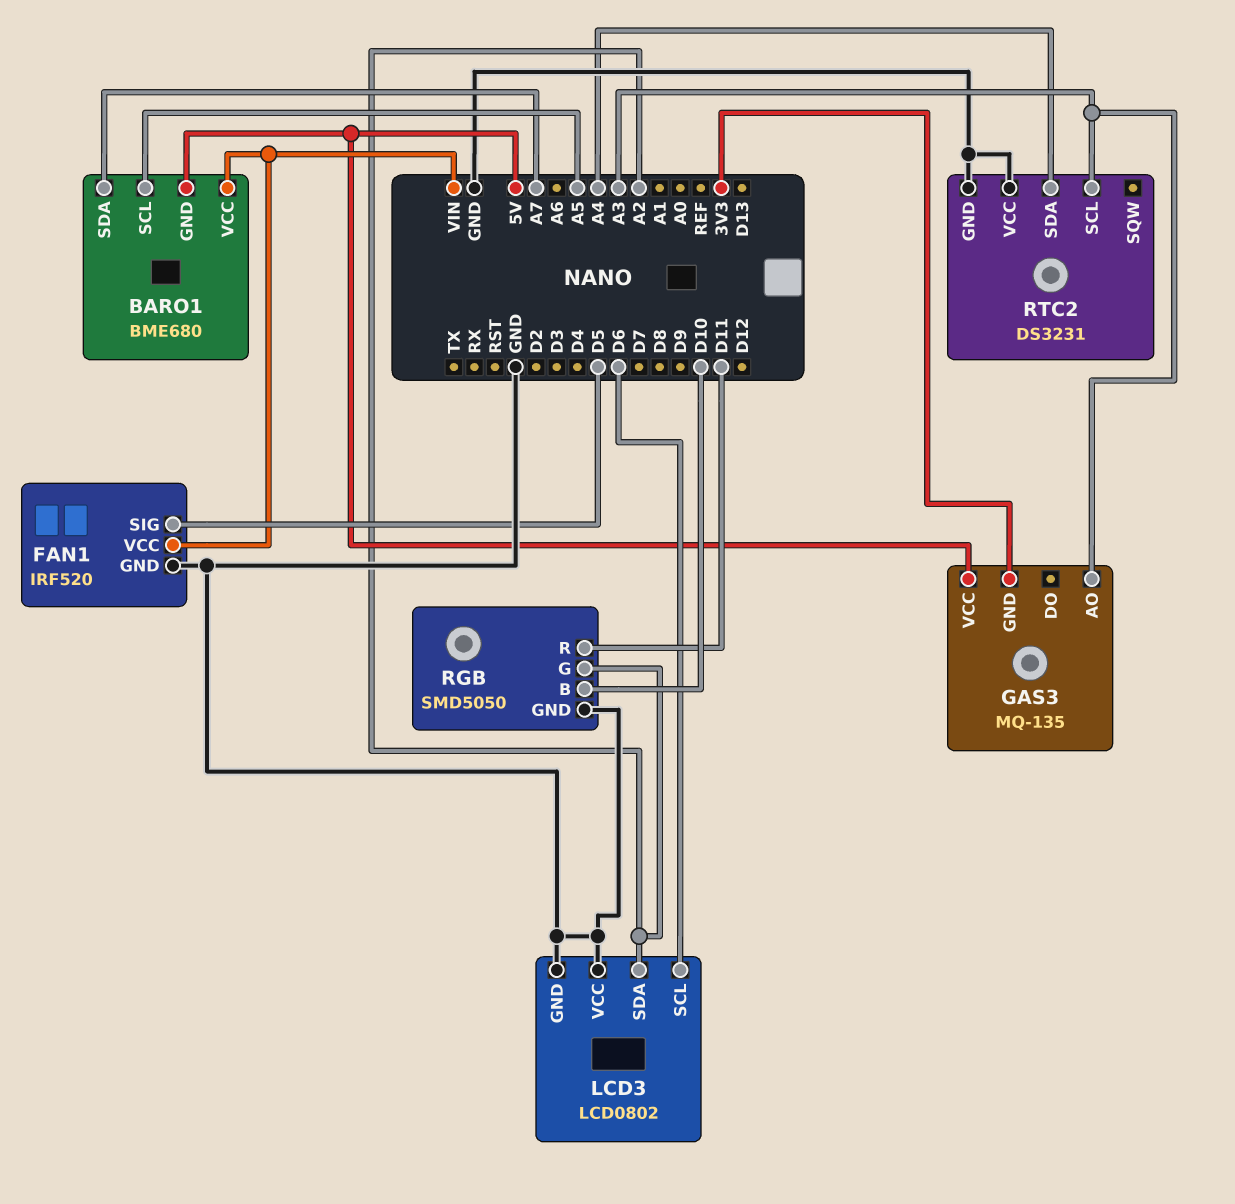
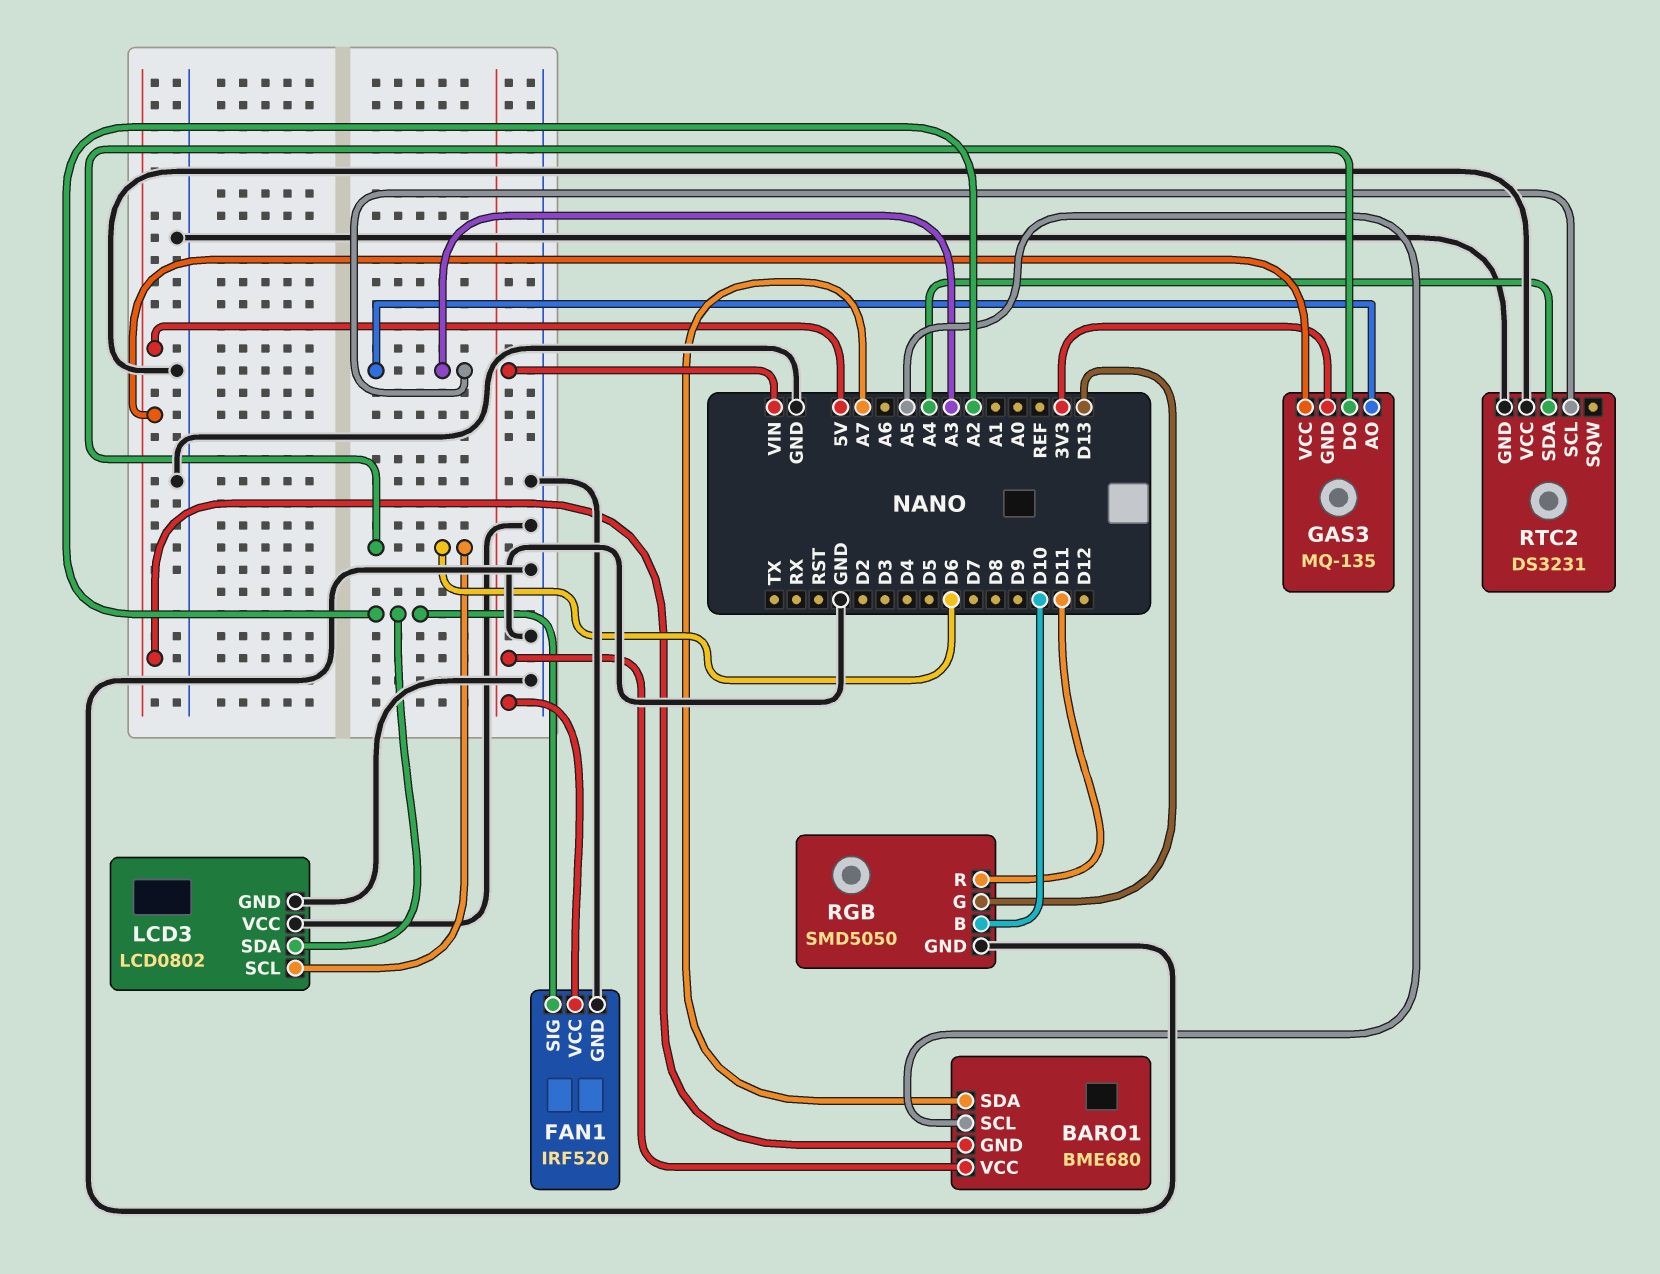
FAN1 pin SIG: D5 -> A2
GAS3 pin DO: none -> D6
RGB pin G: A2 -> D13

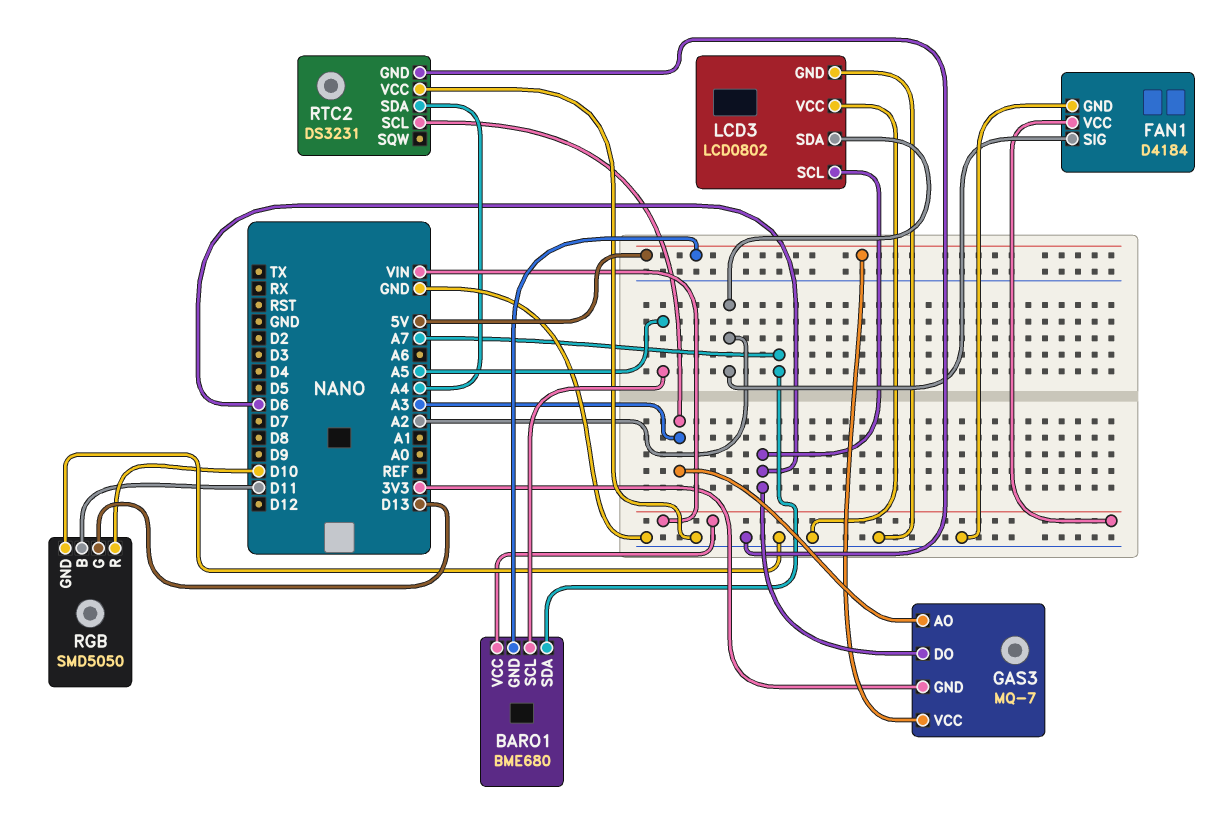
FAN1: IRF520 -> D4184
GAS3: MQ-135 -> MQ-7
RGB pin B: D10 -> D11
RGB pin R: D11 -> D10

